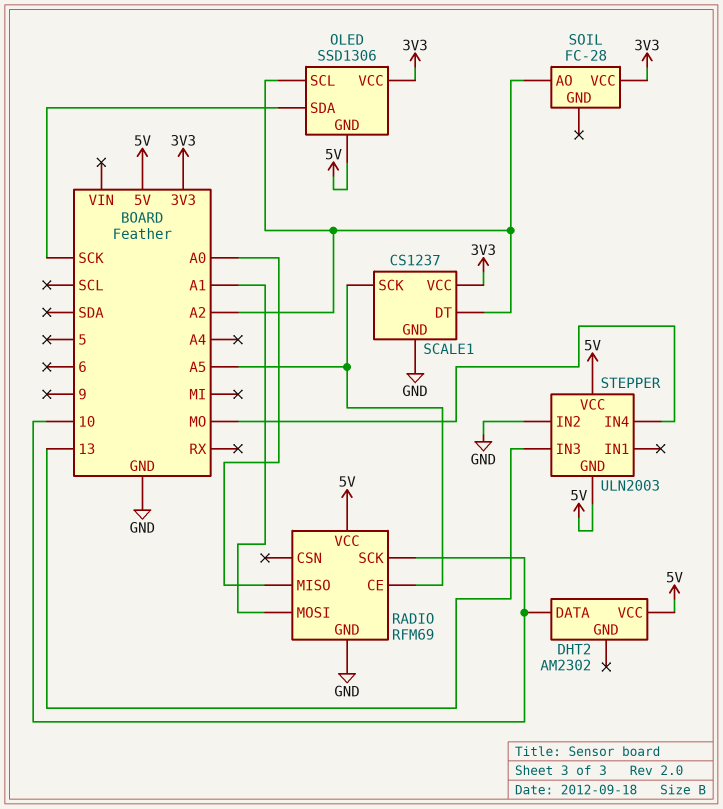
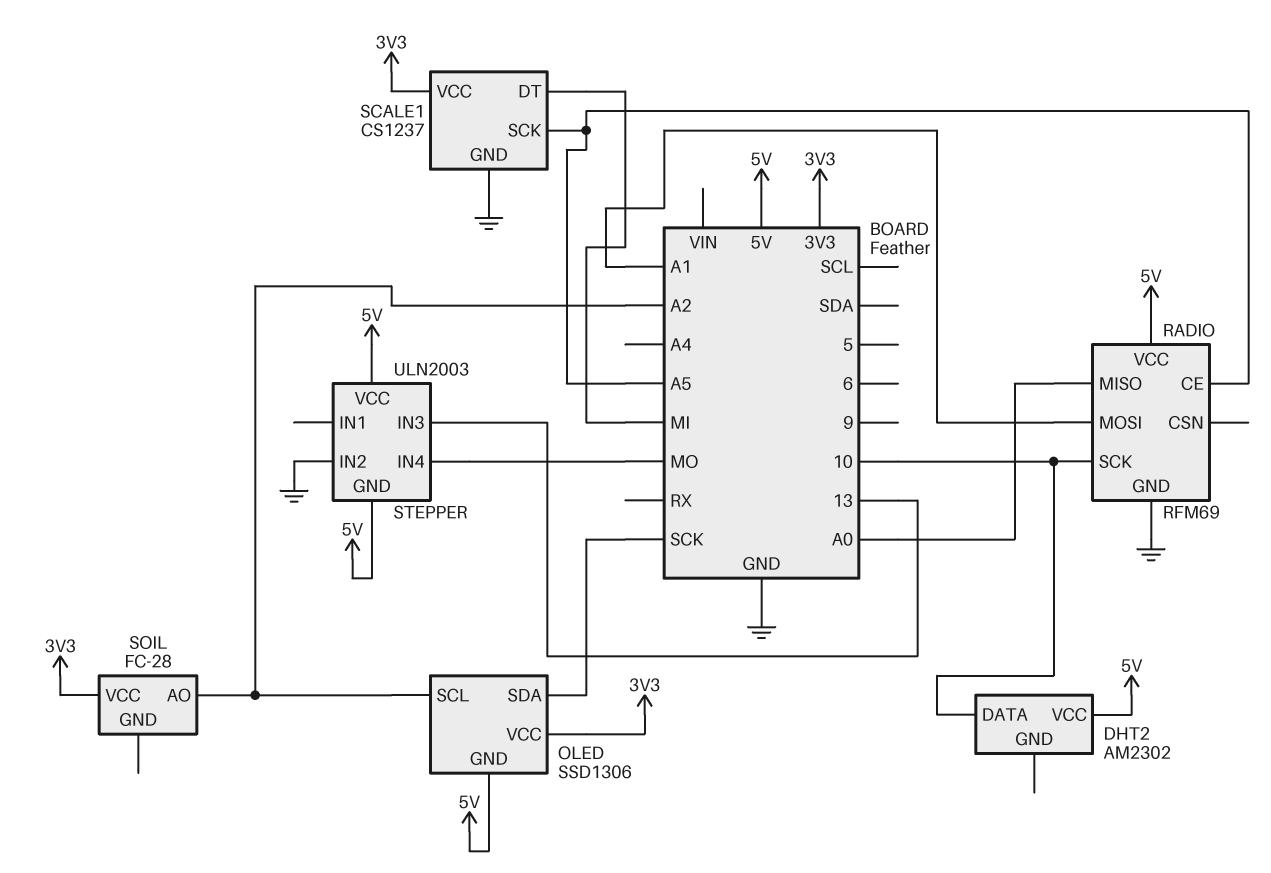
SCALE1 pin DT: A2 -> MI

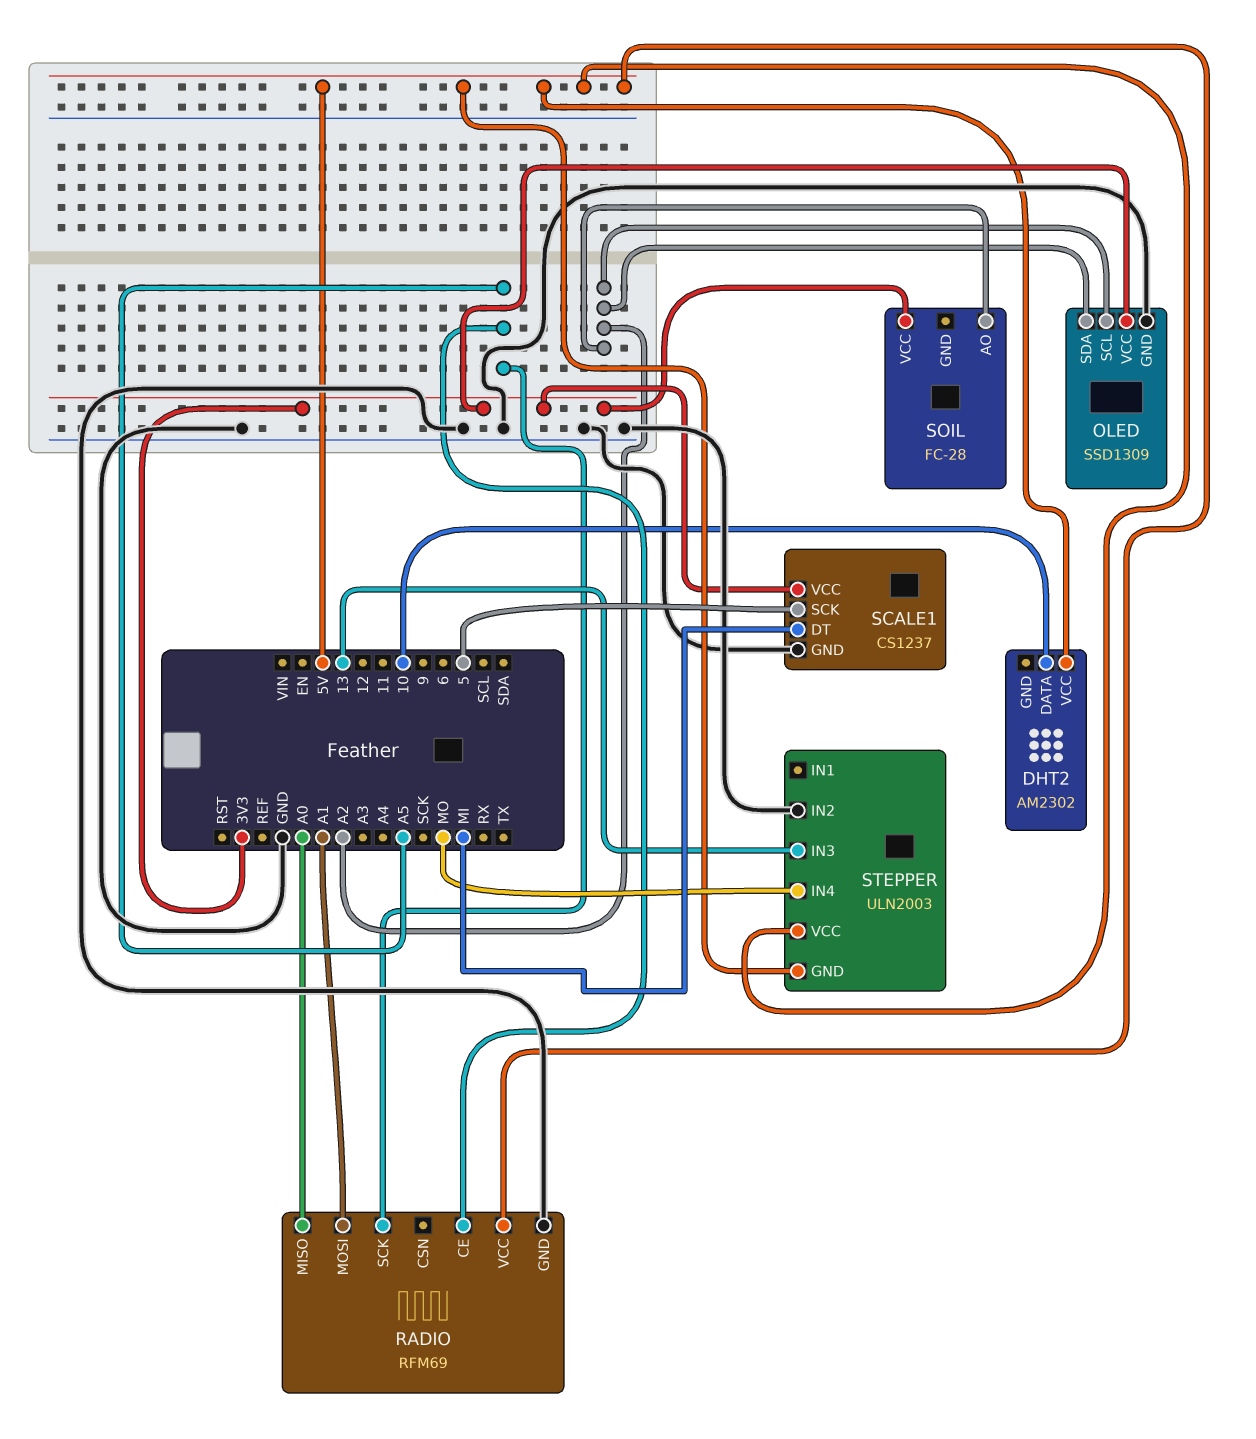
OLED: SSD1306 -> SSD1309
OLED pin GND: 5V -> GND
OLED pin SDA: SCK -> A2
RADIO pin SCK: 10 -> A5
SCALE1 pin SCK: A5 -> 5

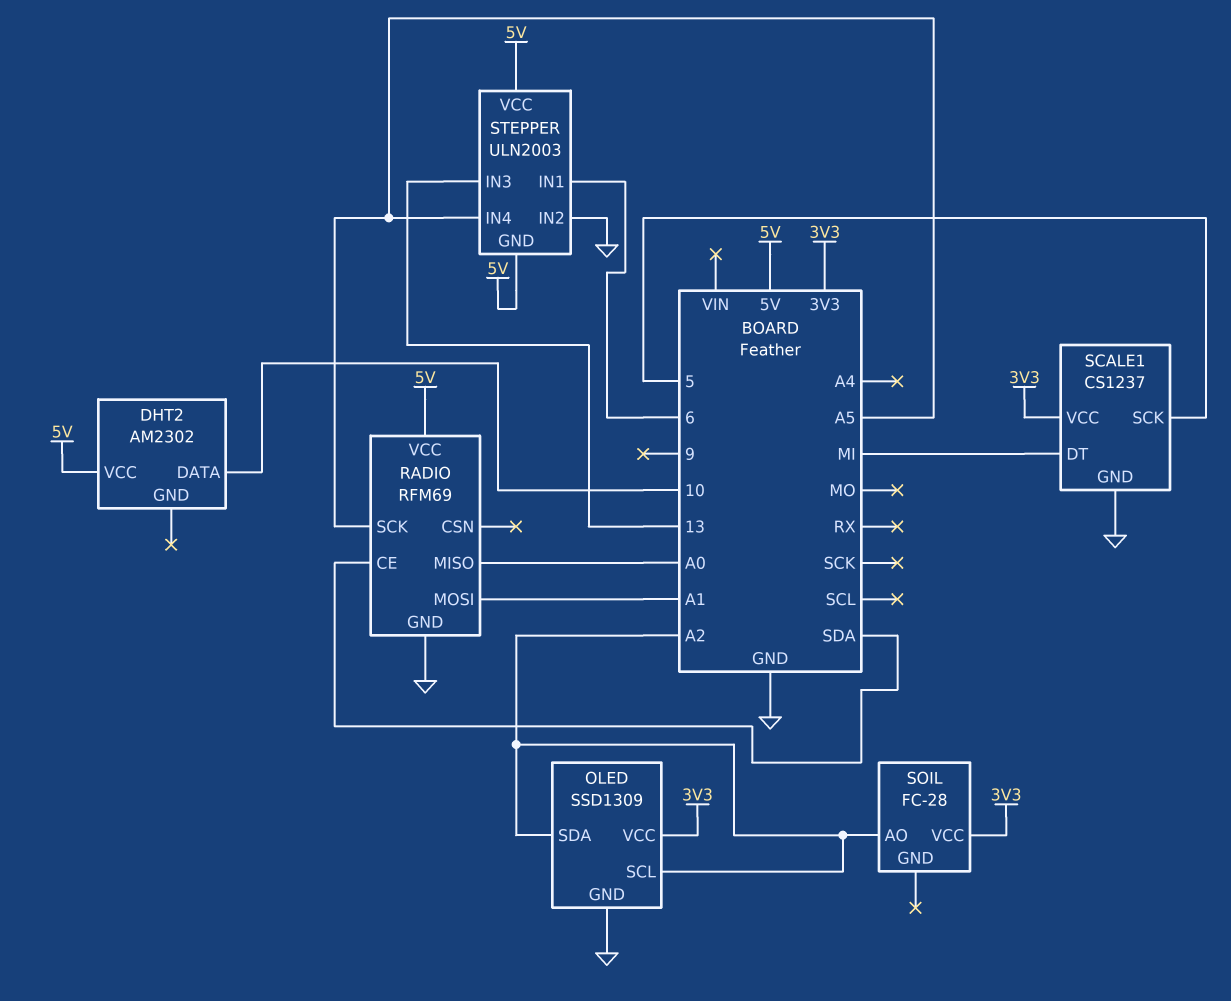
RADIO pin CE: A5 -> SDA
STEPPER pin IN1: none -> 6
STEPPER pin IN4: MO -> A5

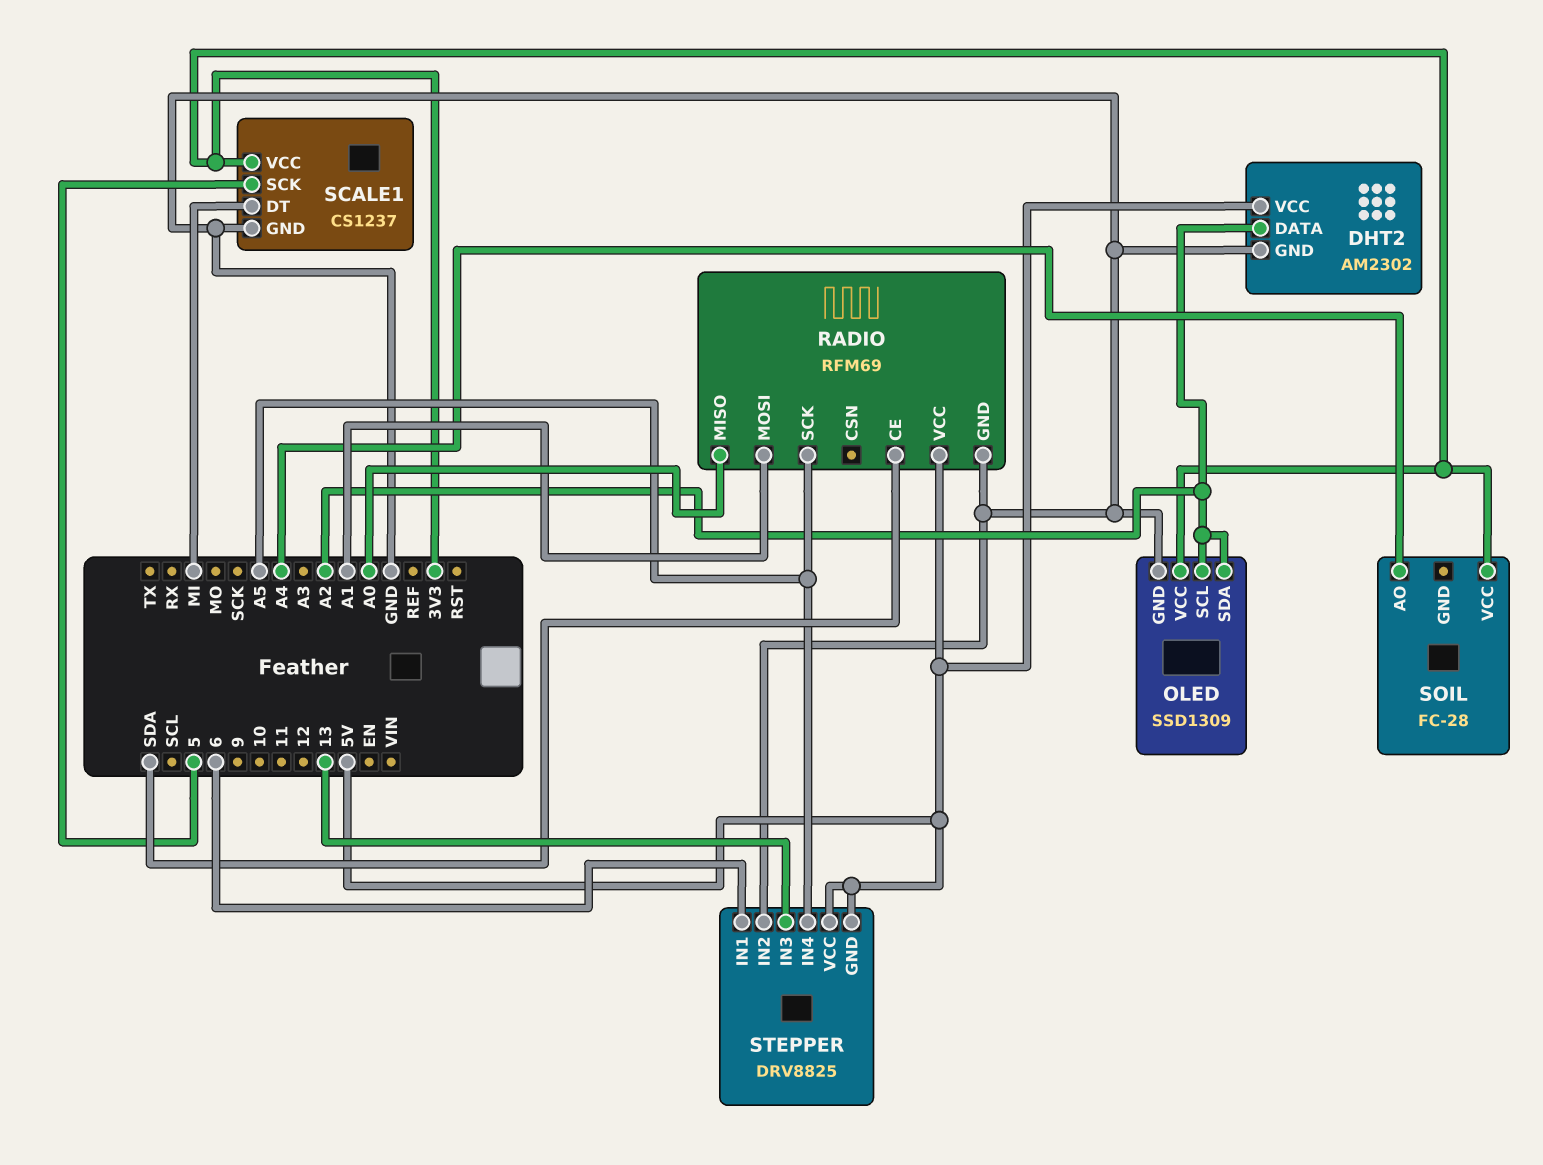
DHT2 pin DATA: 10 -> A2
DHT2 pin GND: none -> GND
SOIL pin AO: A2 -> A4
STEPPER: ULN2003 -> DRV8825

